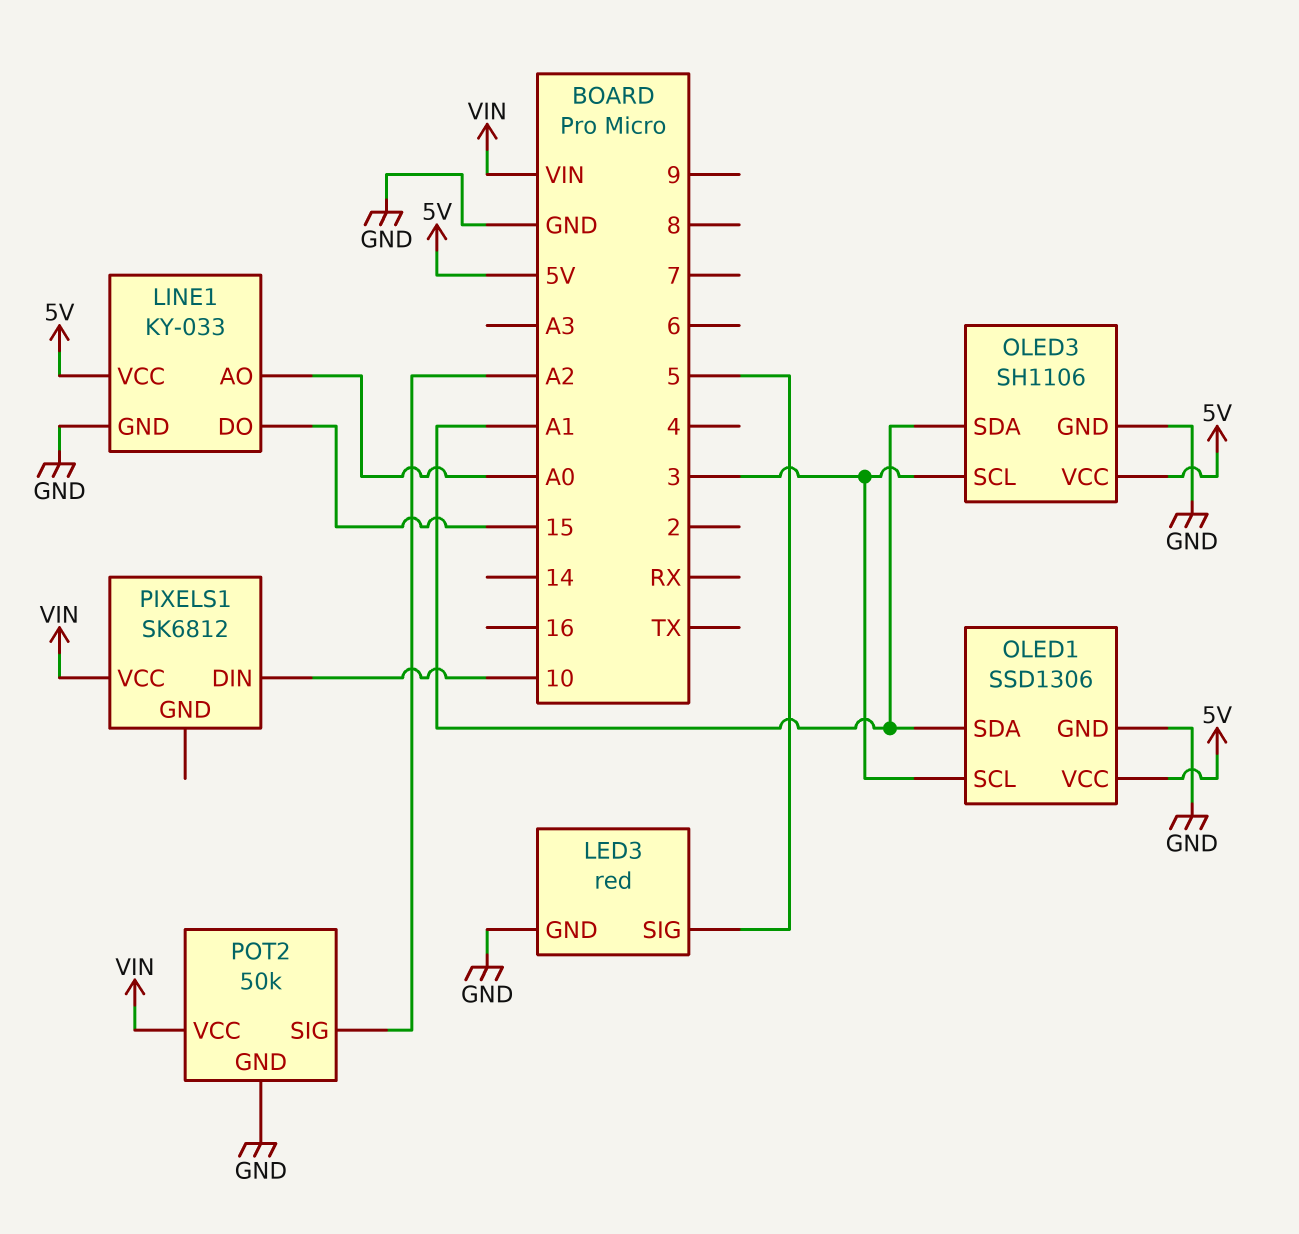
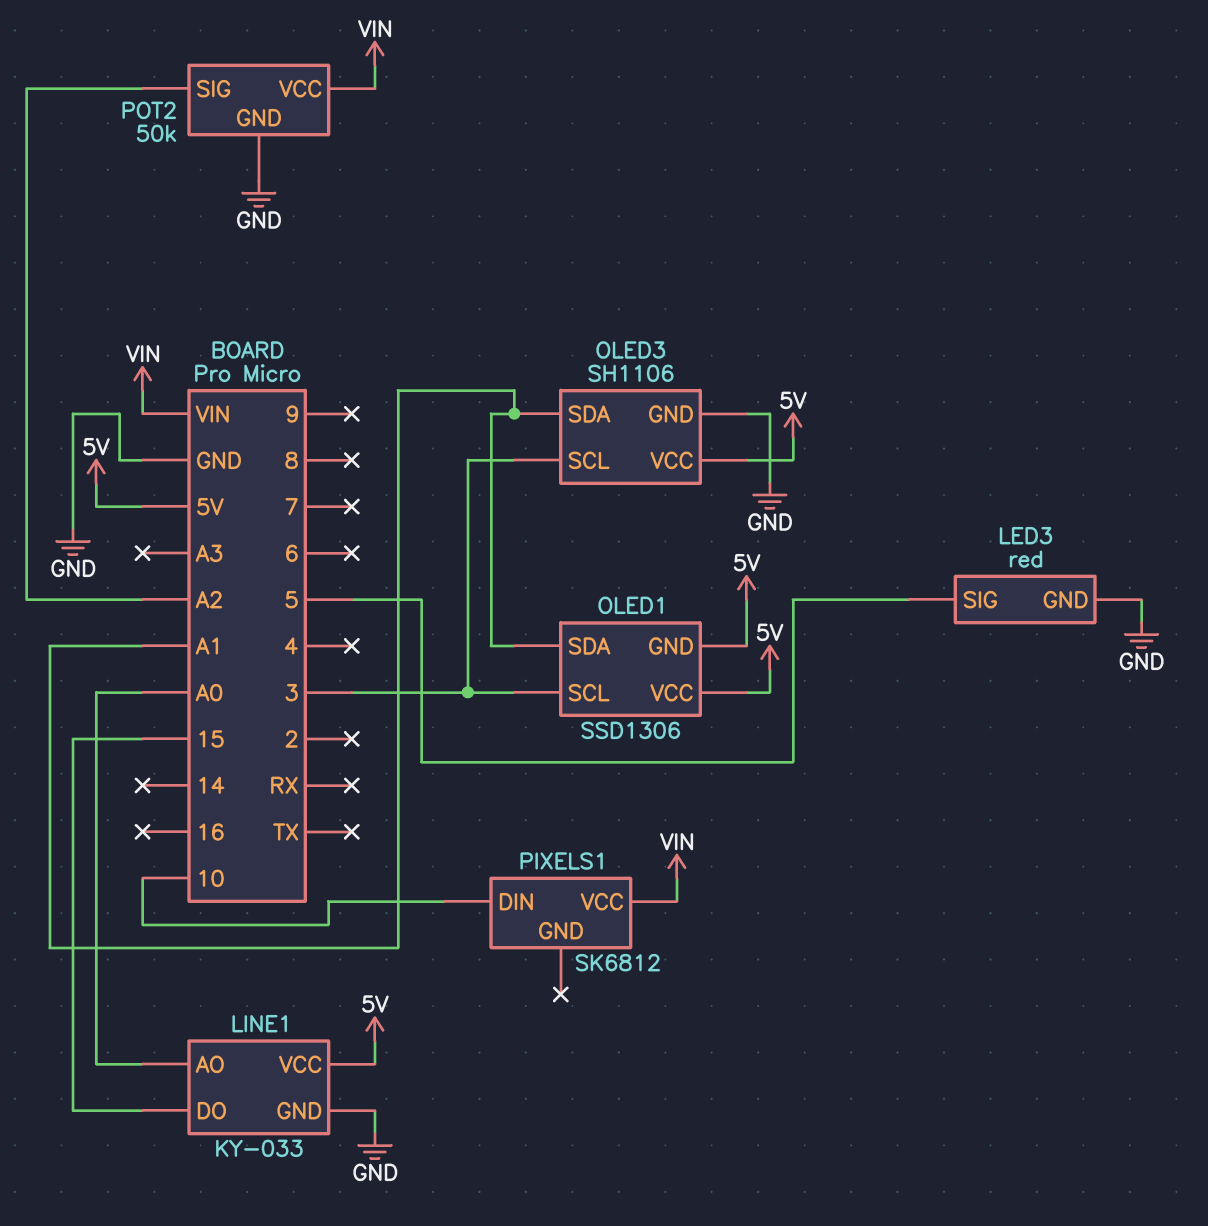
OLED1 pin GND: GND -> 5V

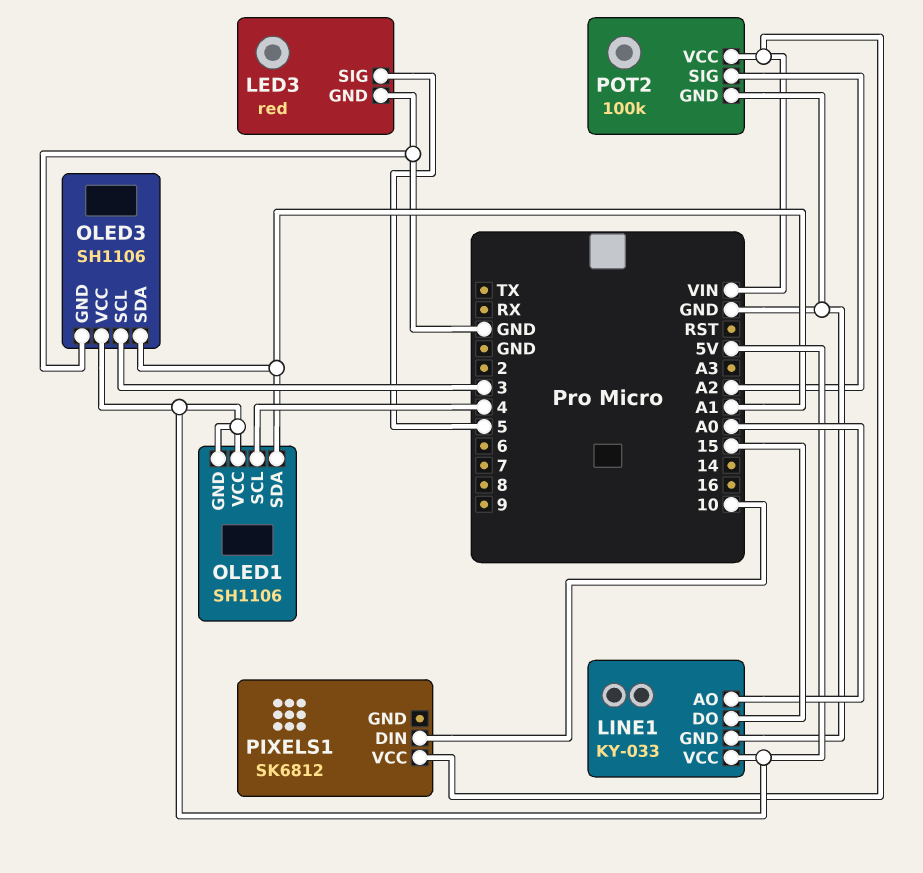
OLED1: SSD1306 -> SH1106
OLED1 pin SCL: 3 -> 4
POT2: 50k -> 100k

